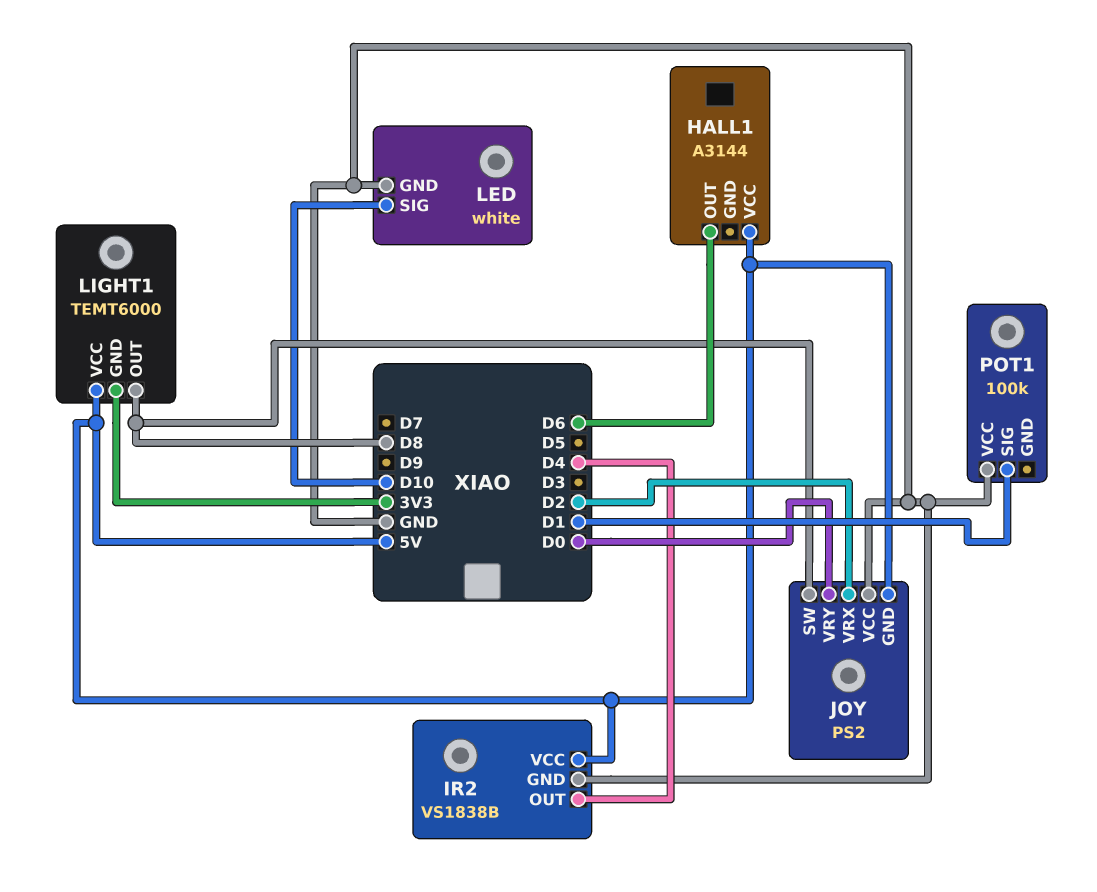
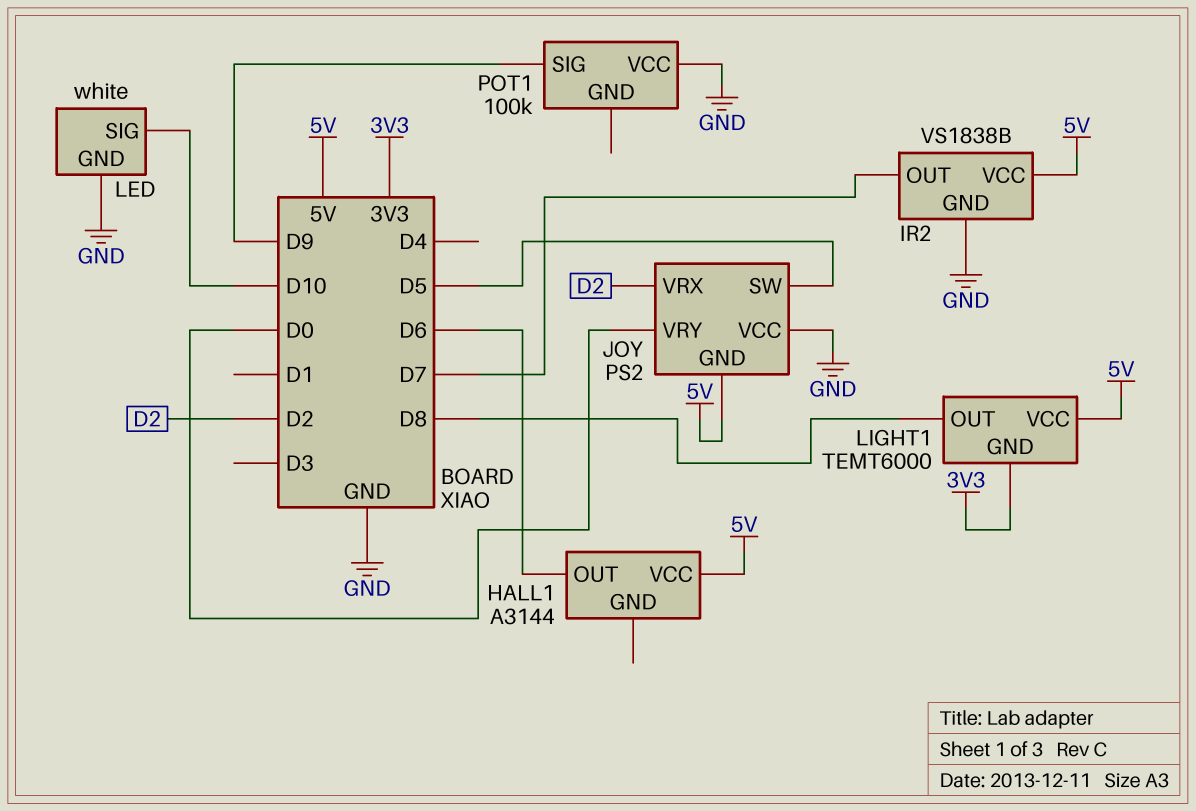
IR2 pin OUT: D4 -> D7
JOY pin SW: D8 -> D5
POT1 pin SIG: D1 -> D9

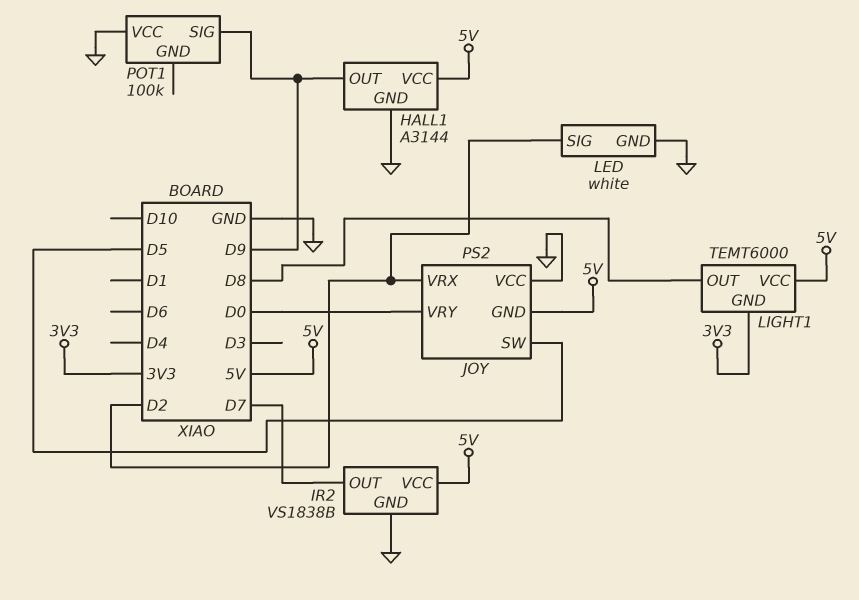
HALL1 pin GND: none -> GND
HALL1 pin OUT: D6 -> D9
LED pin SIG: D10 -> D2

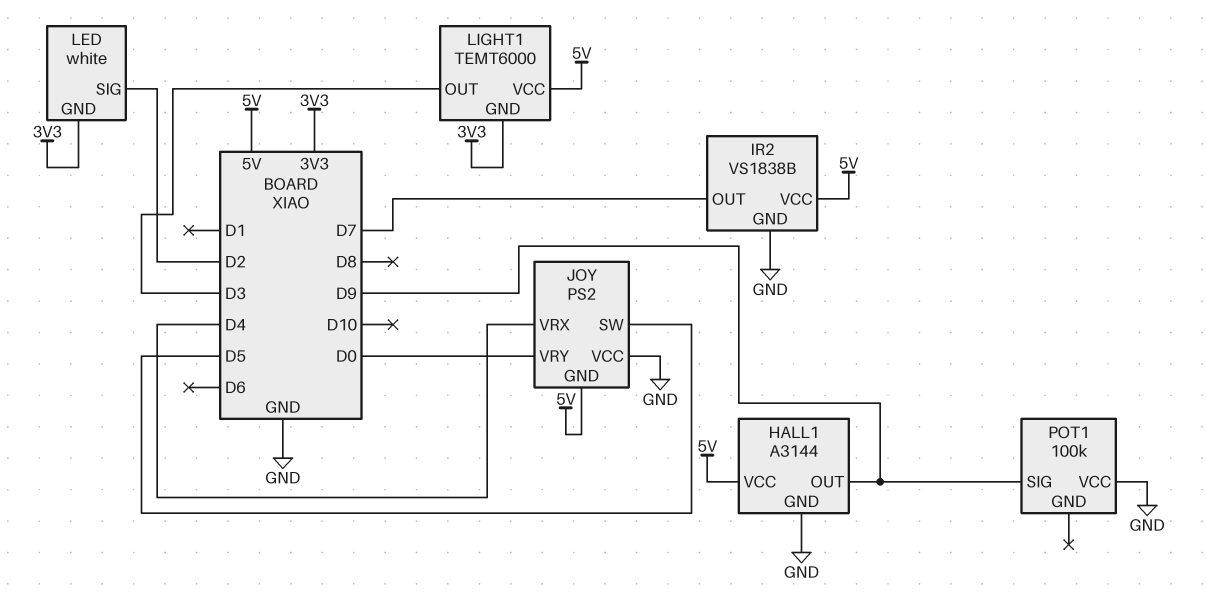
JOY pin VRX: D2 -> D4
LED pin GND: GND -> 3V3
LIGHT1 pin OUT: D8 -> D3

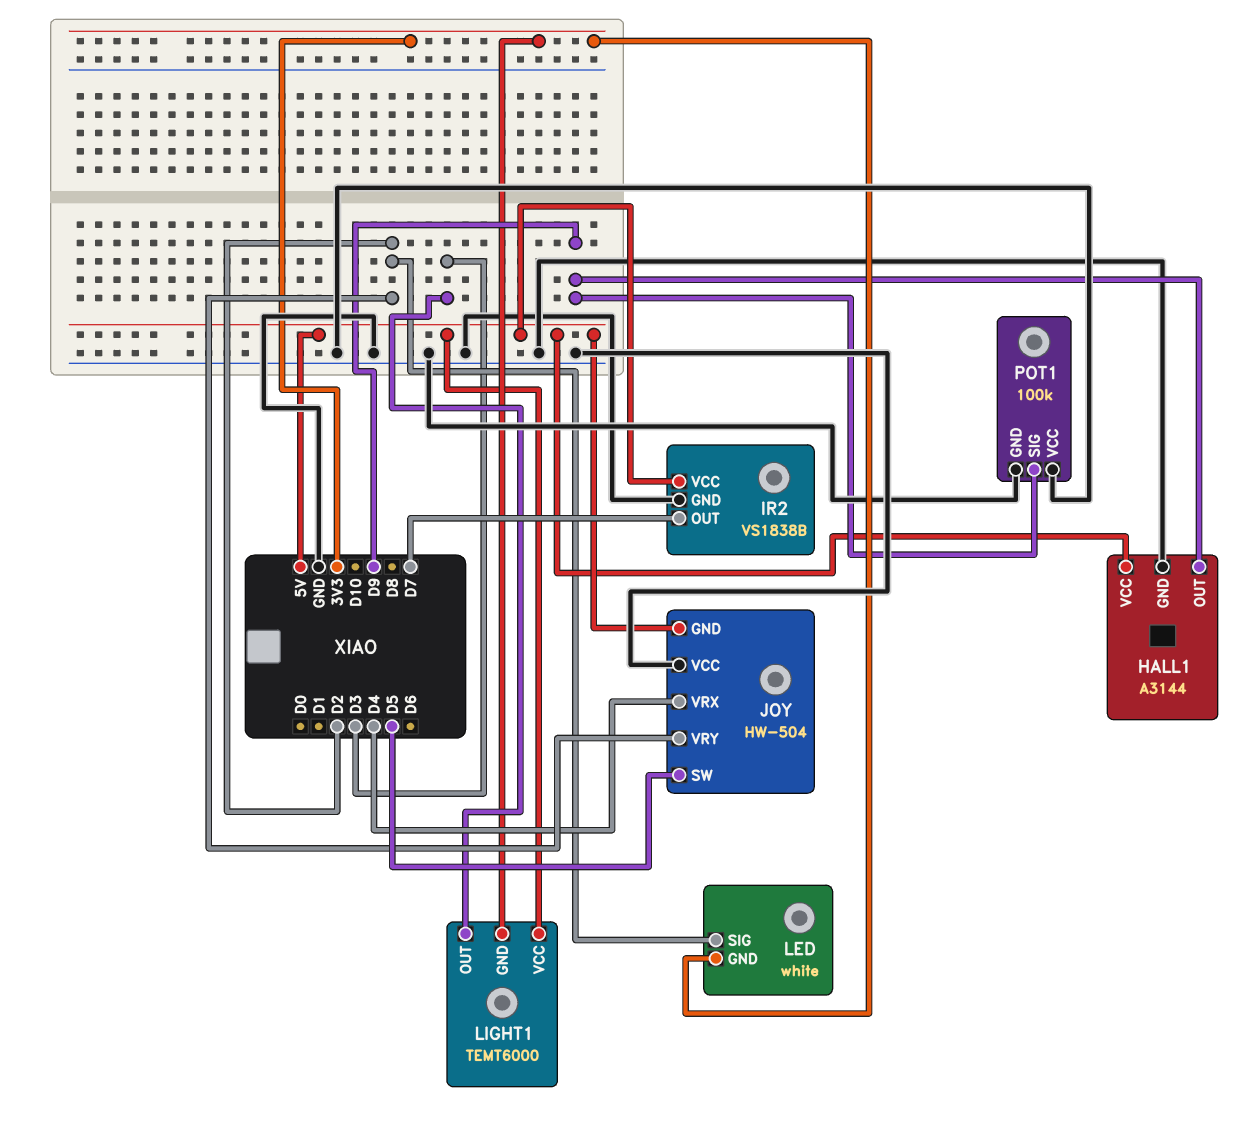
JOY: PS2 -> HW-504
JOY pin VRY: D0 -> D2
POT1 pin GND: none -> GND

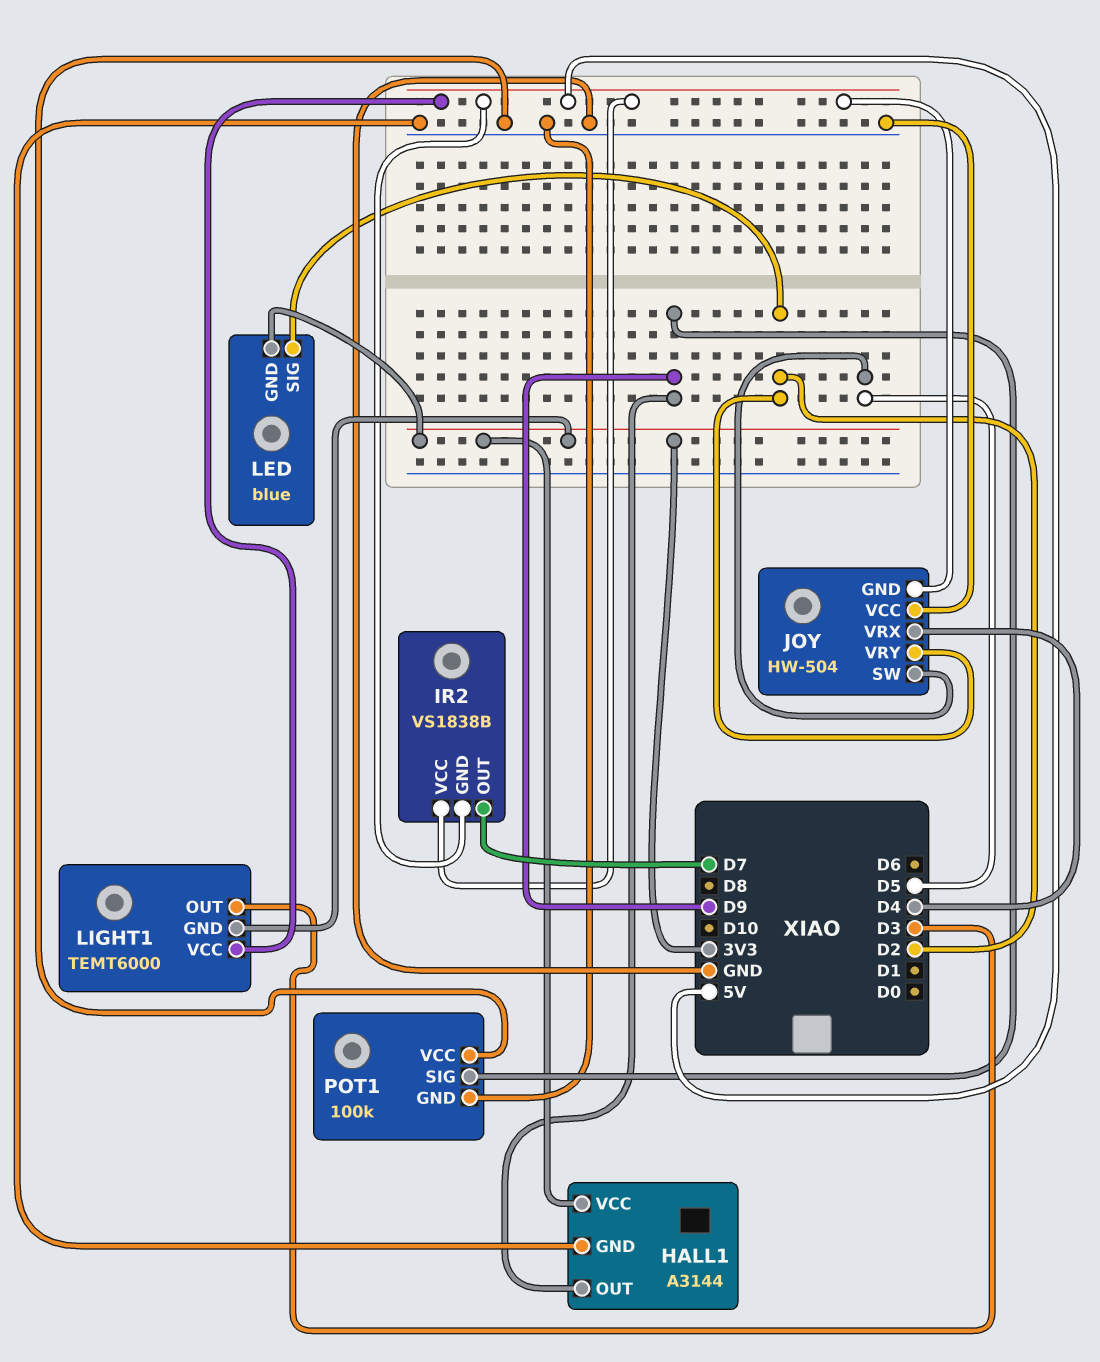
HALL1 pin VCC: 5V -> 3V3
IR2 pin GND: GND -> 5V
LED: white -> blue

